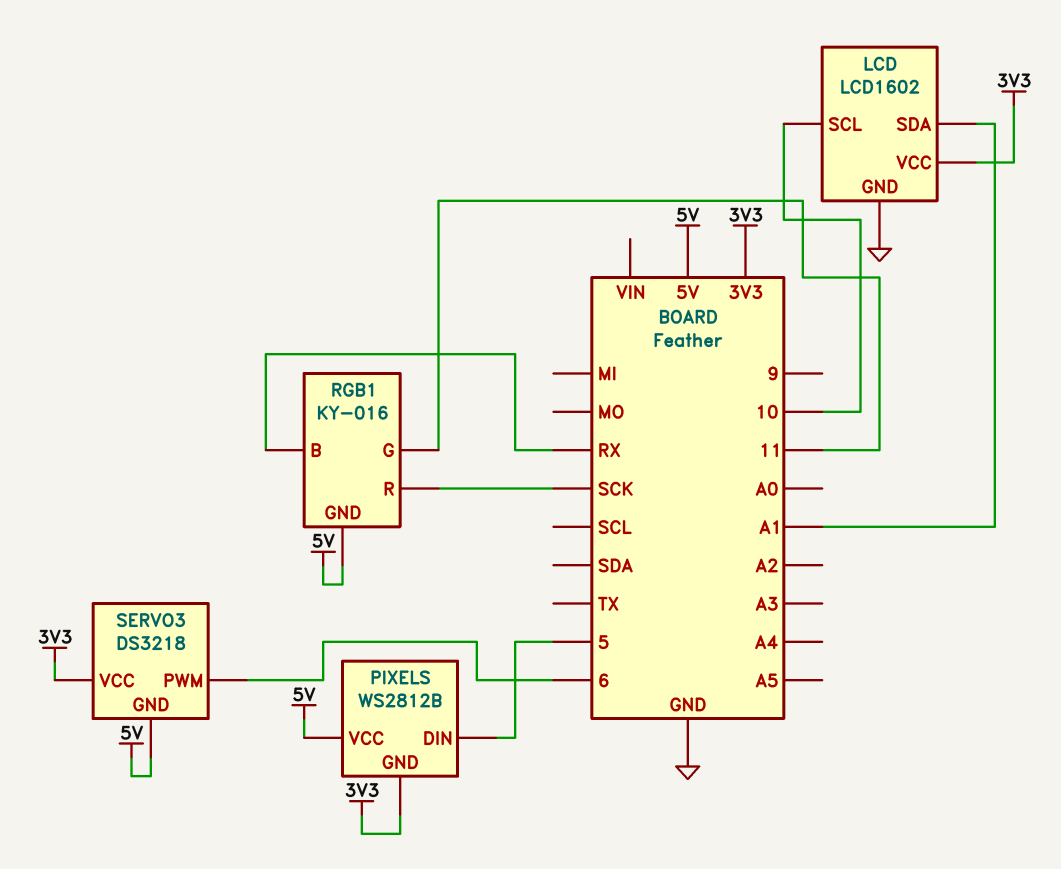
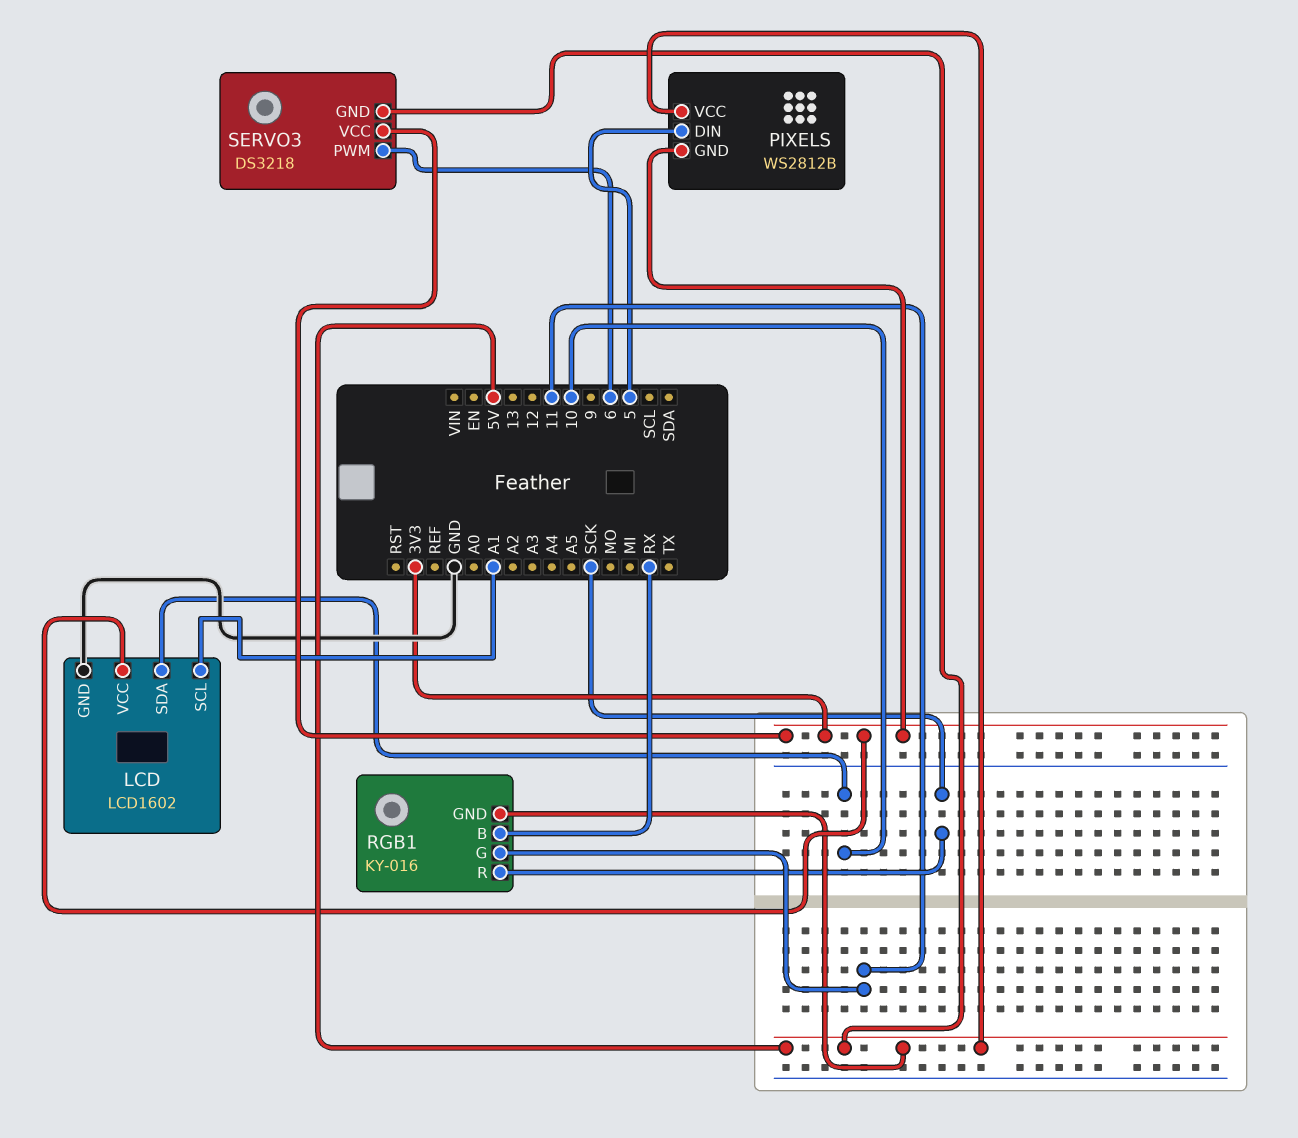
LCD pin SCL: 10 -> A1
LCD pin SDA: A1 -> 10

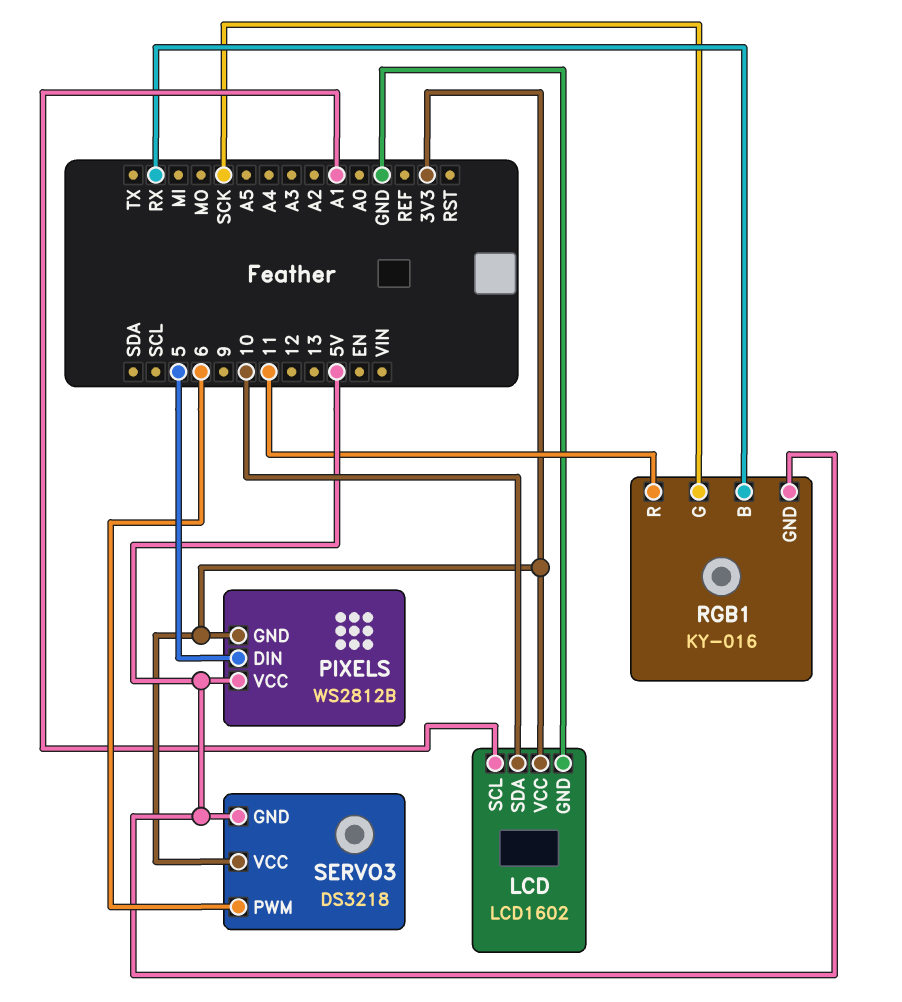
RGB1 pin G: 11 -> SCK
RGB1 pin R: SCK -> 11

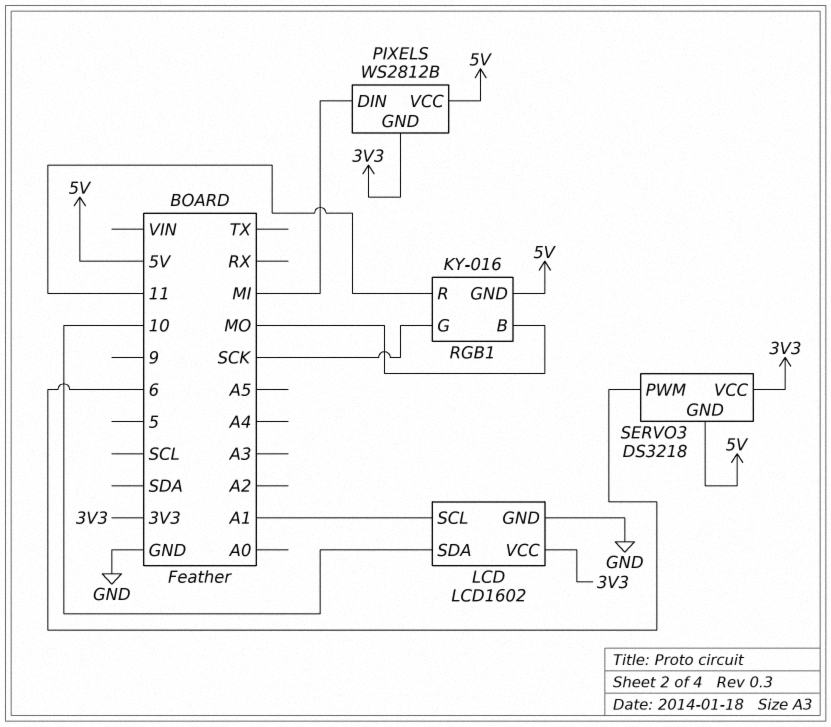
PIXELS pin DIN: 5 -> MI
RGB1 pin B: RX -> MO

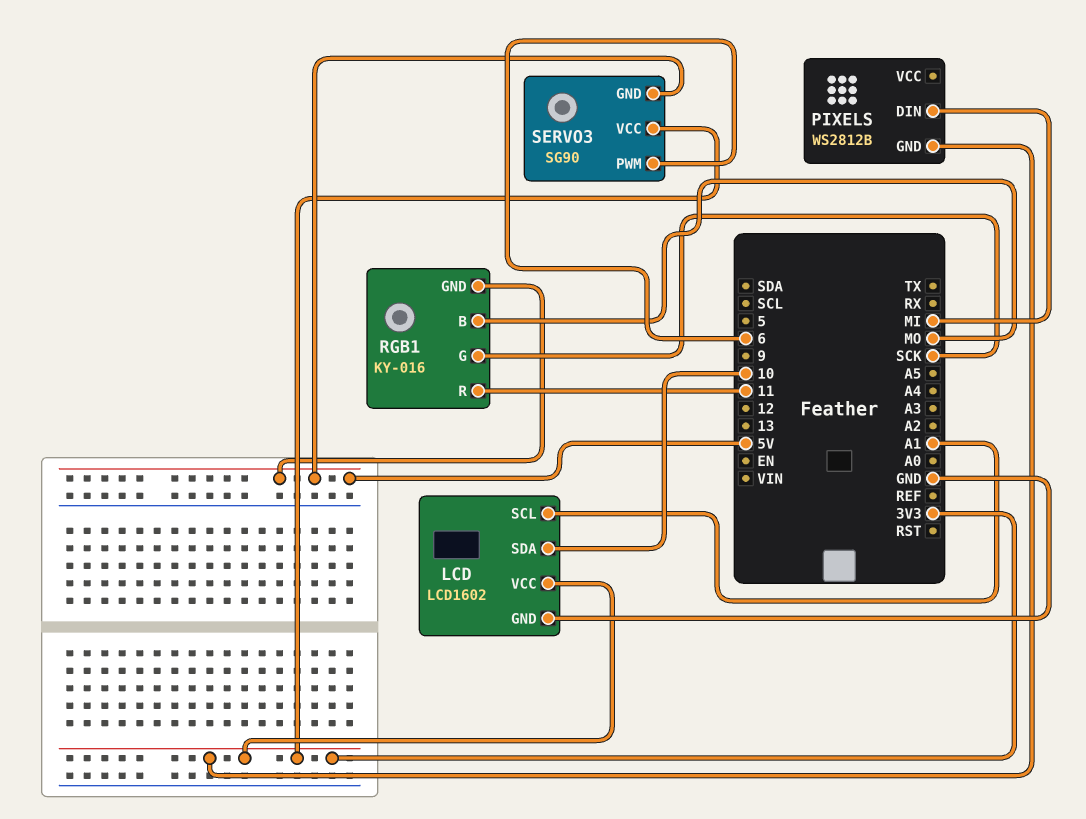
PIXELS pin VCC: 5V -> none
SERVO3: DS3218 -> SG90

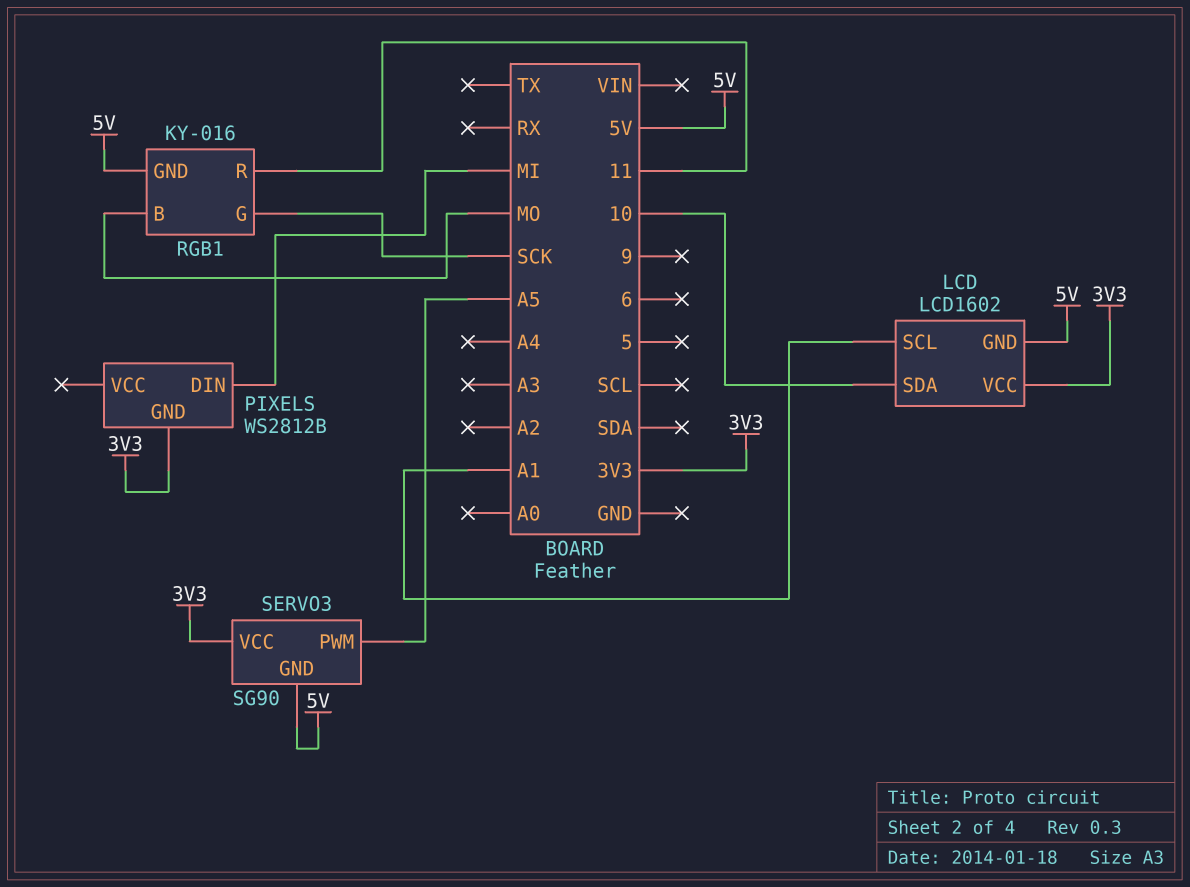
LCD pin GND: GND -> 5V
SERVO3 pin PWM: 6 -> A5

